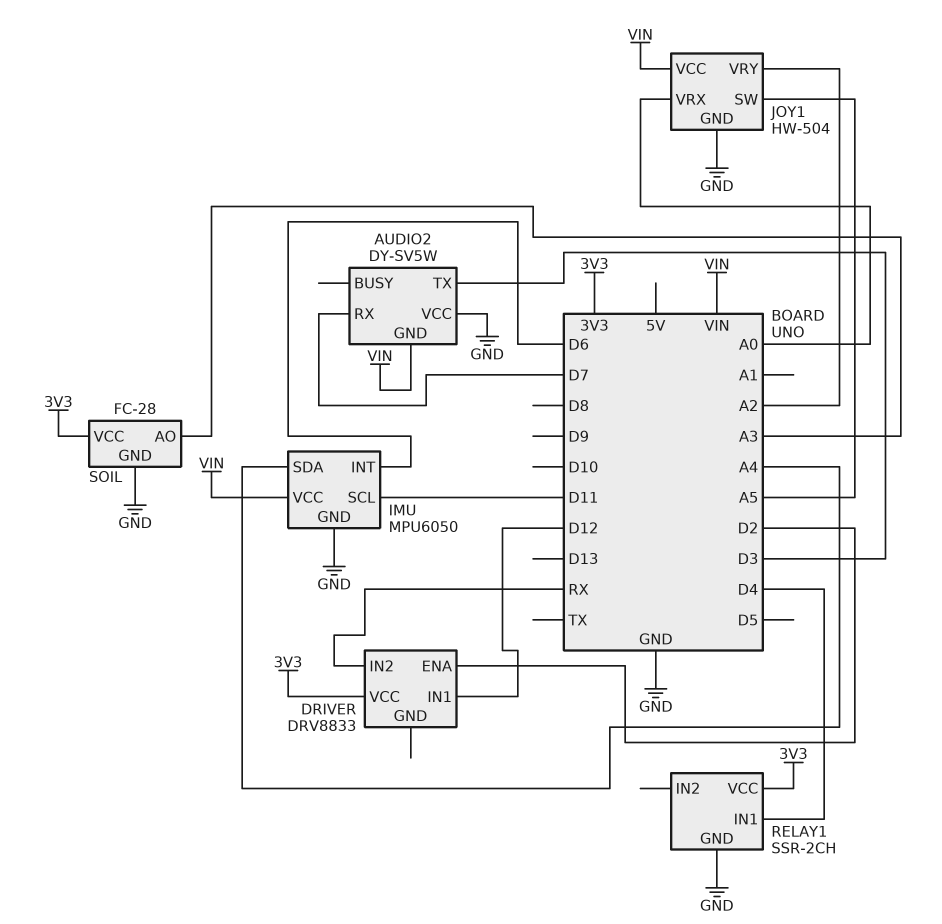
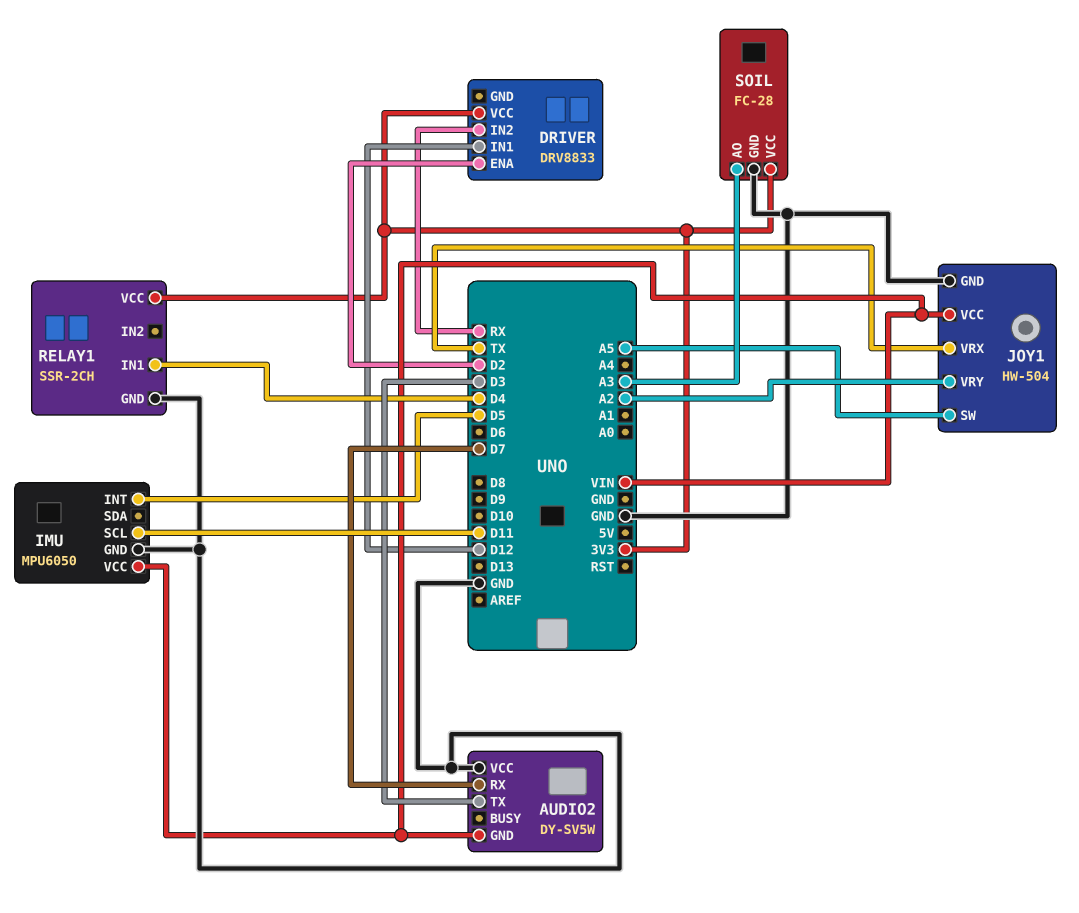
IMU pin INT: D6 -> D5
IMU pin SDA: A4 -> none
JOY1 pin VRX: A0 -> TX

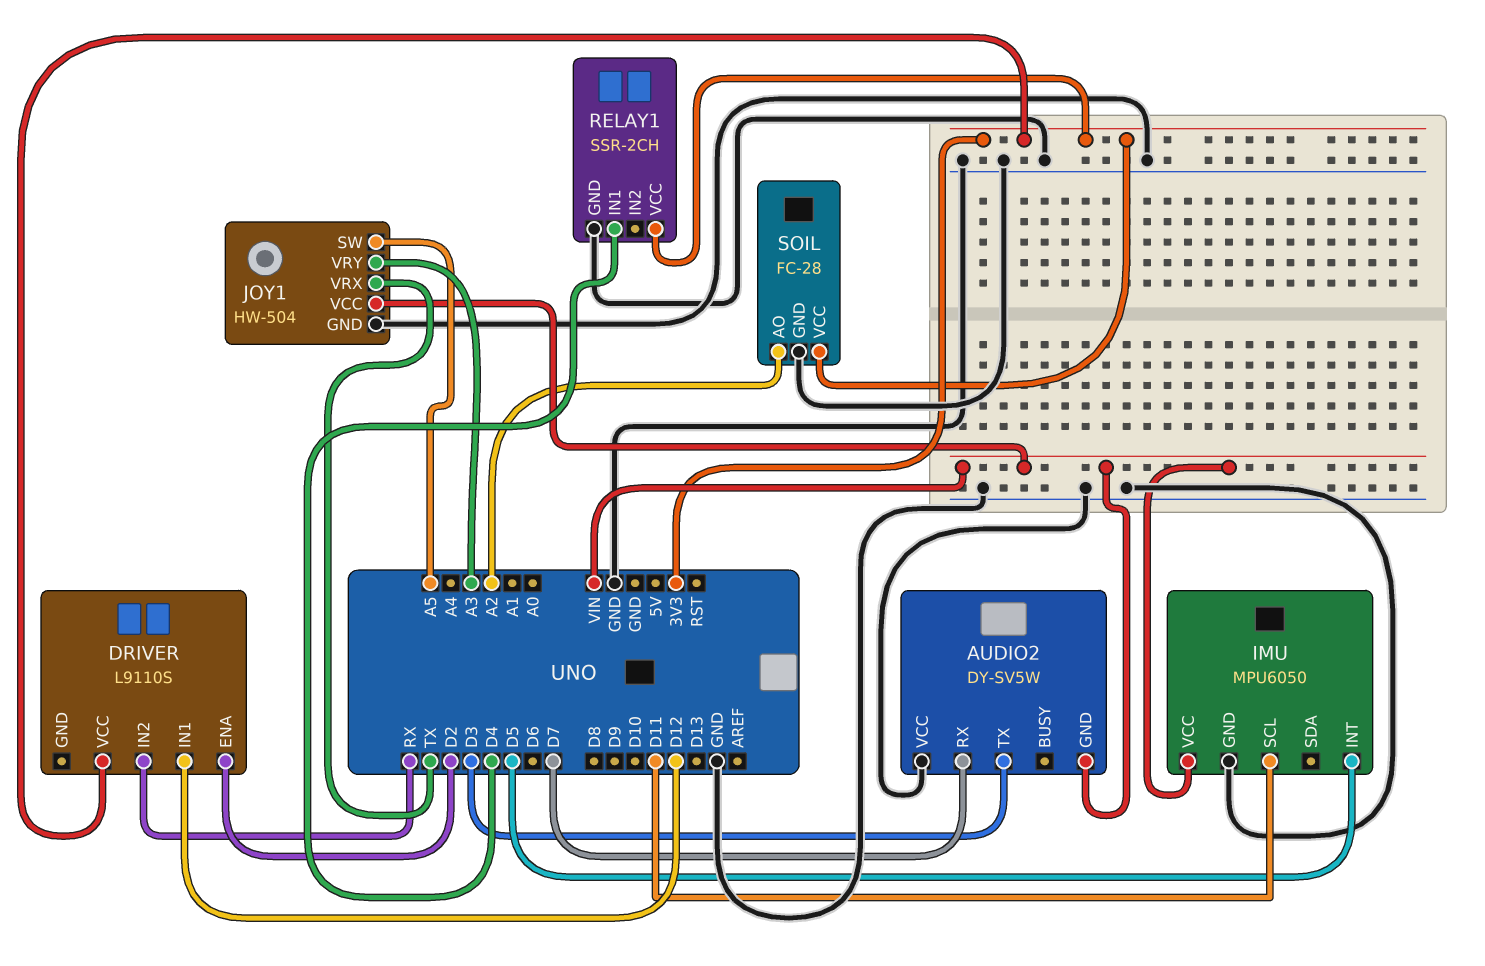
DRIVER: DRV8833 -> L9110S
JOY1 pin VRY: A2 -> A3
SOIL pin AO: A3 -> A2

